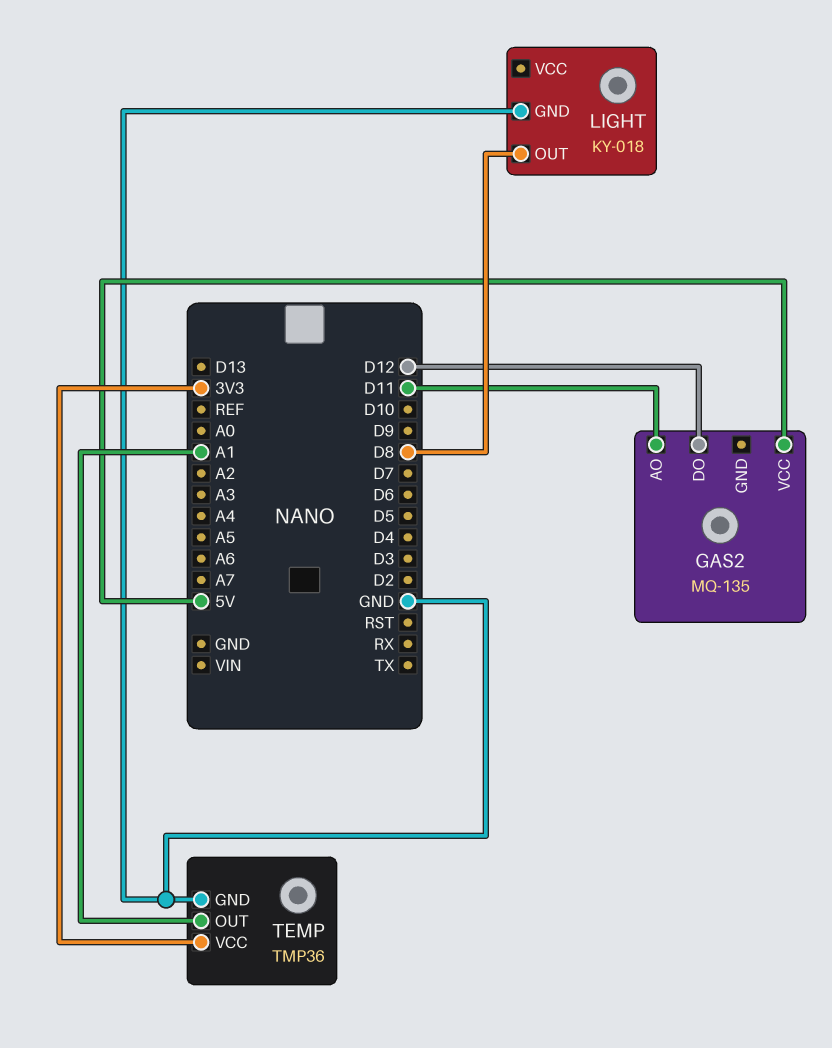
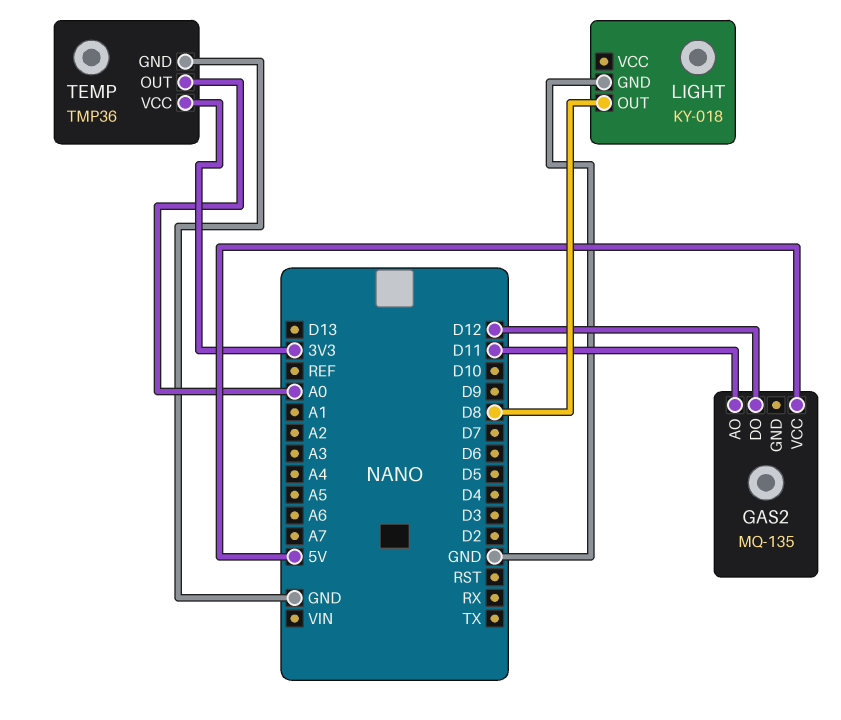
TEMP pin OUT: A1 -> A0

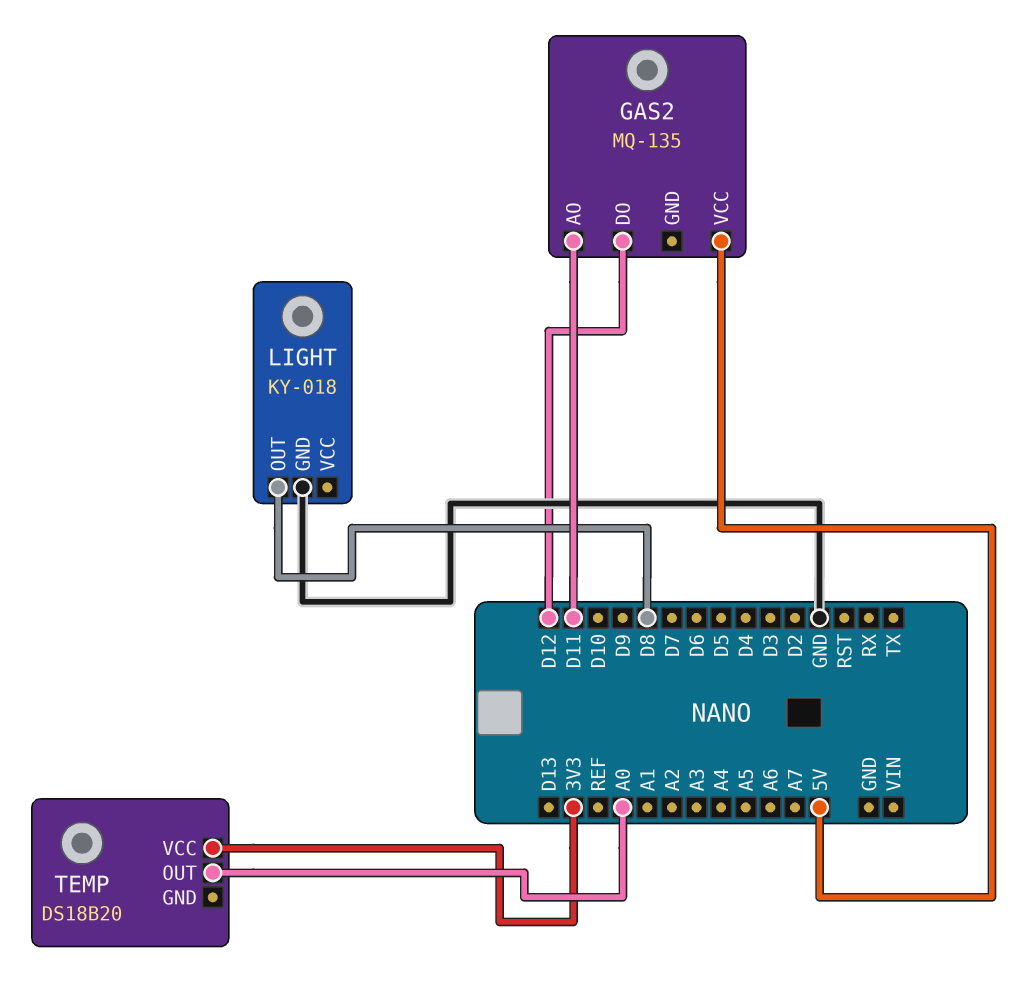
TEMP: TMP36 -> DS18B20
TEMP pin GND: GND -> none

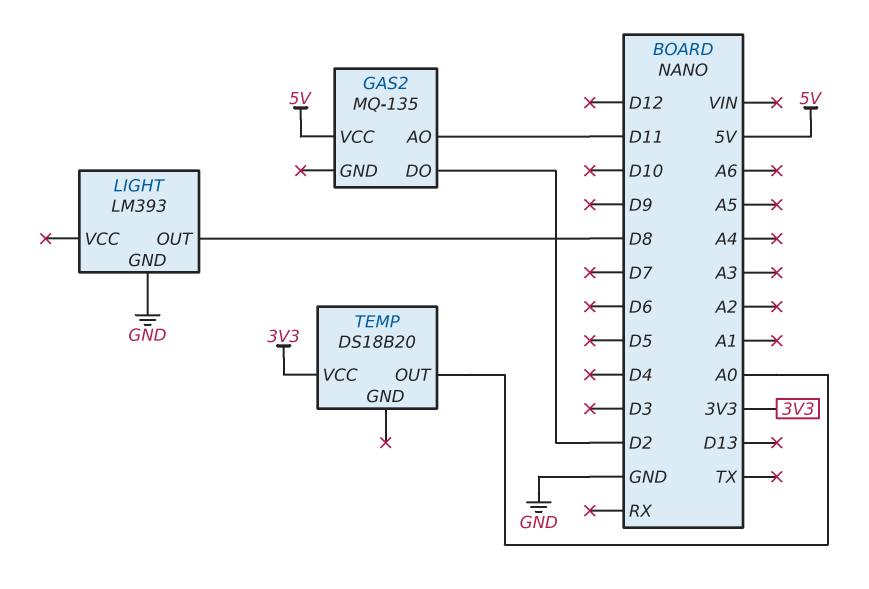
GAS2 pin DO: D12 -> D2
LIGHT: KY-018 -> LM393

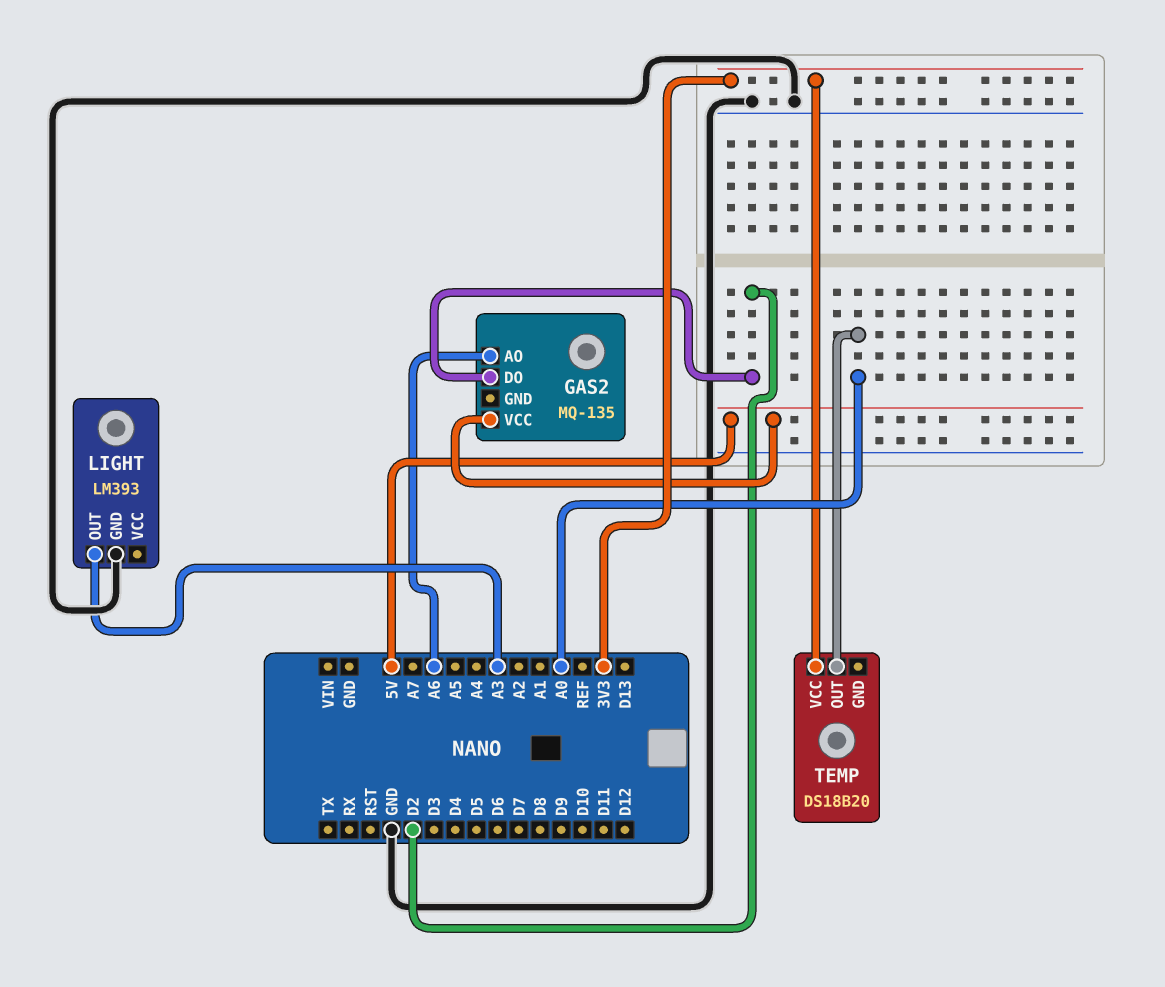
GAS2 pin AO: D11 -> A6
LIGHT pin OUT: D8 -> A3

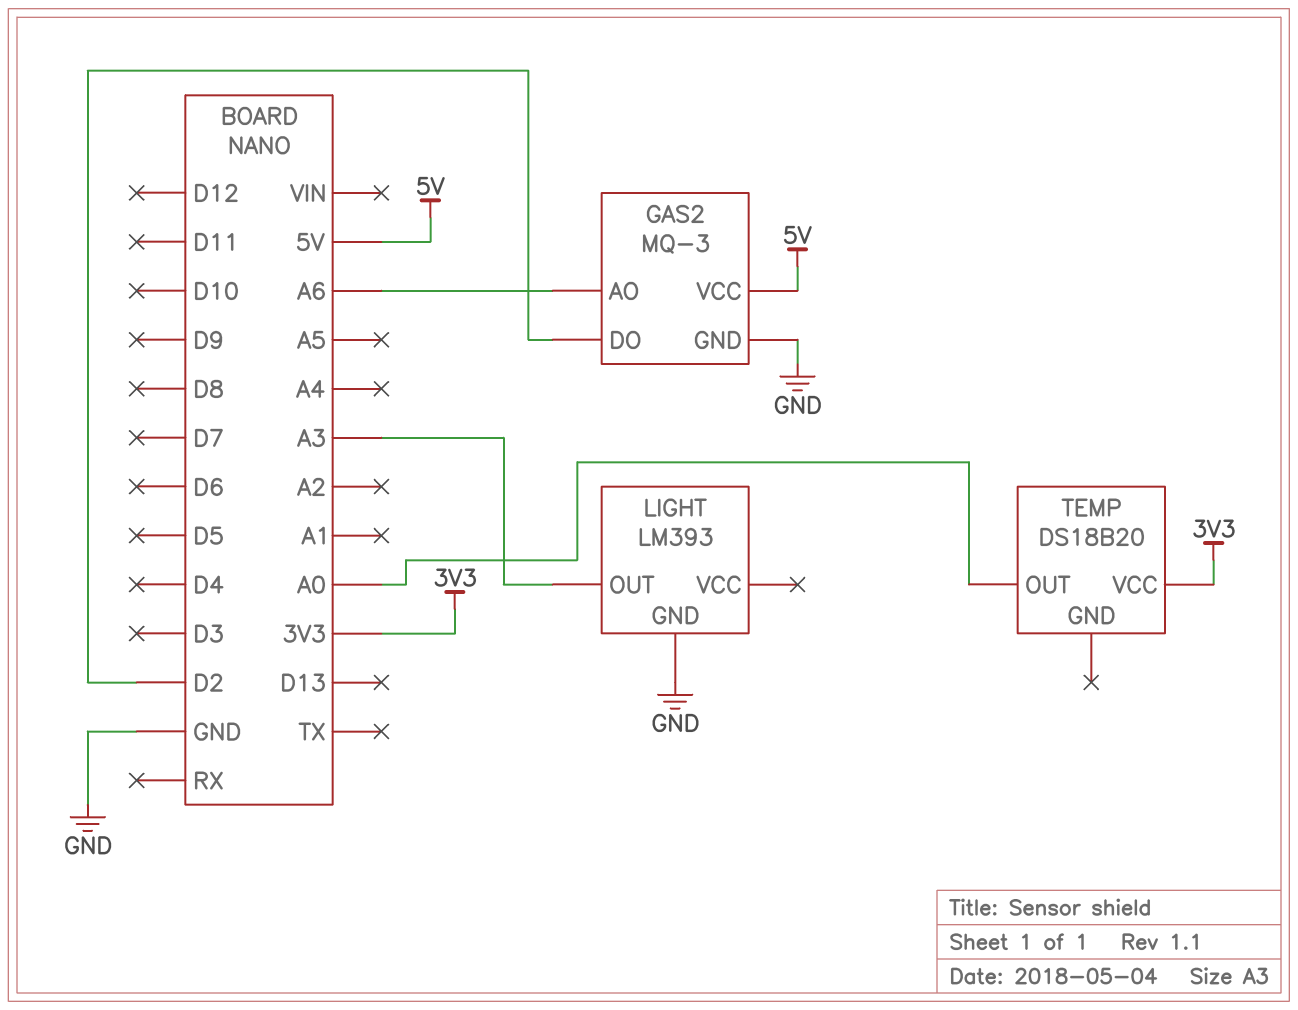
GAS2: MQ-135 -> MQ-3
GAS2 pin GND: none -> GND

